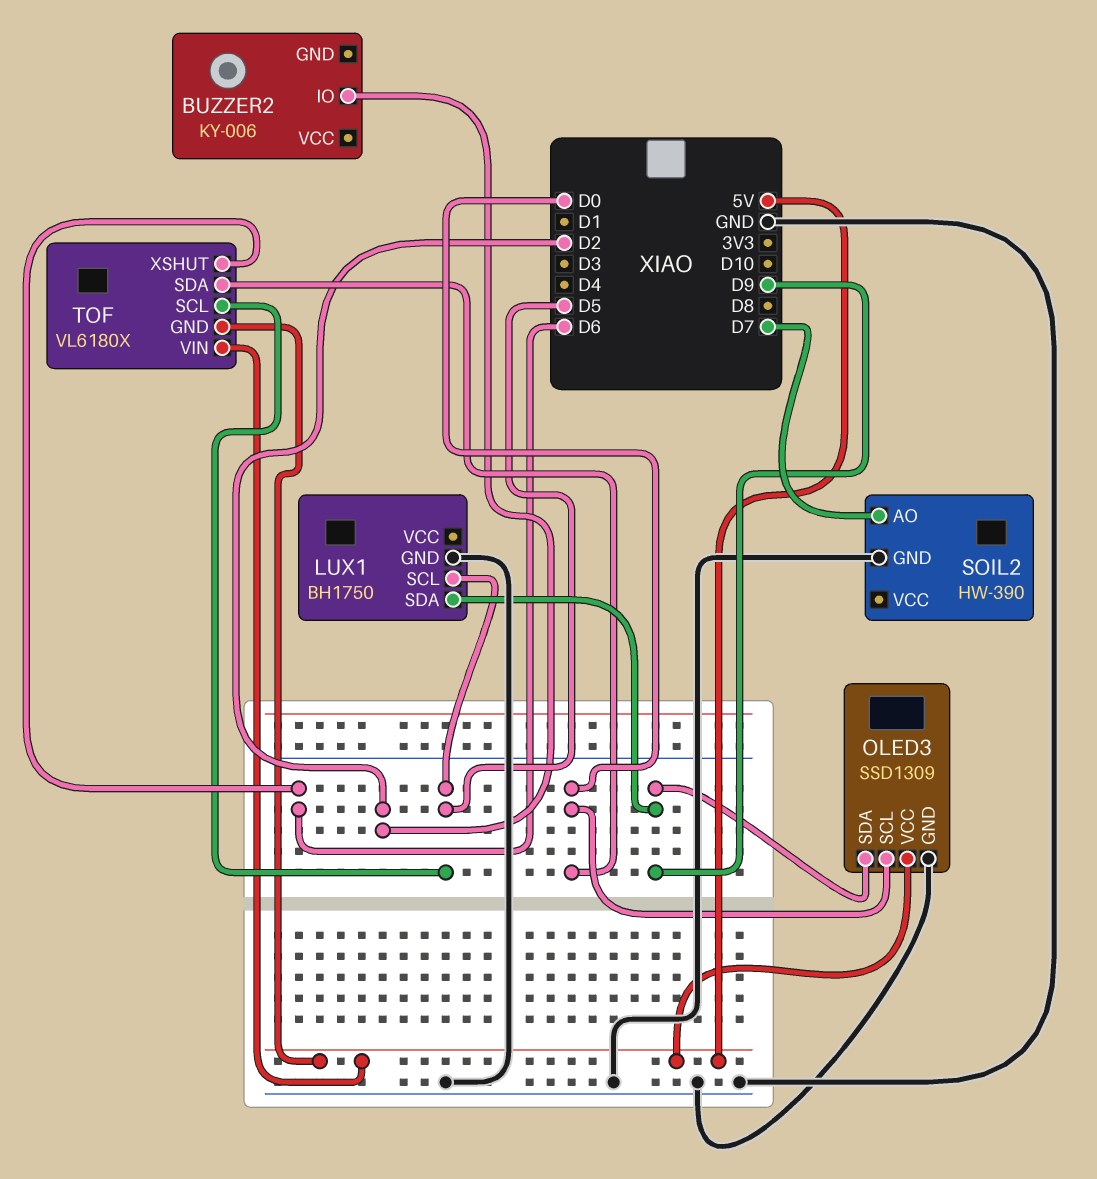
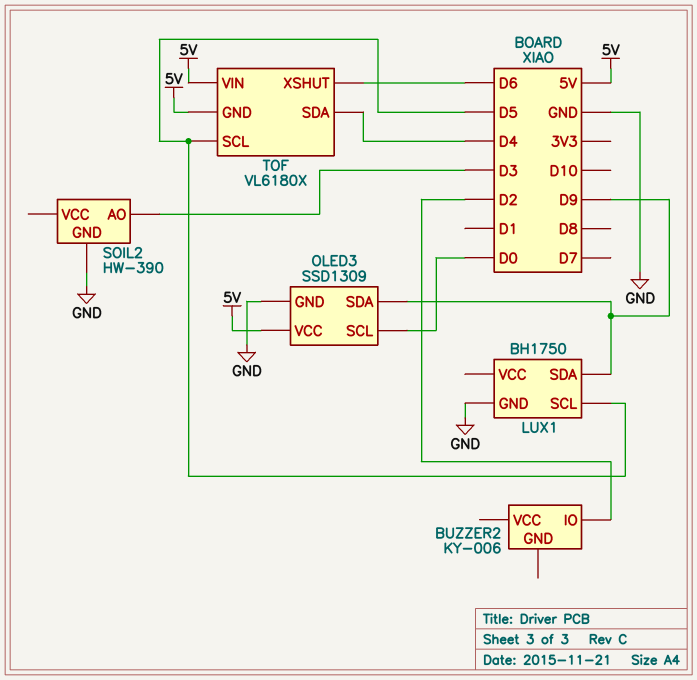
SOIL2 pin AO: D7 -> D3
TOF pin SDA: D0 -> D4

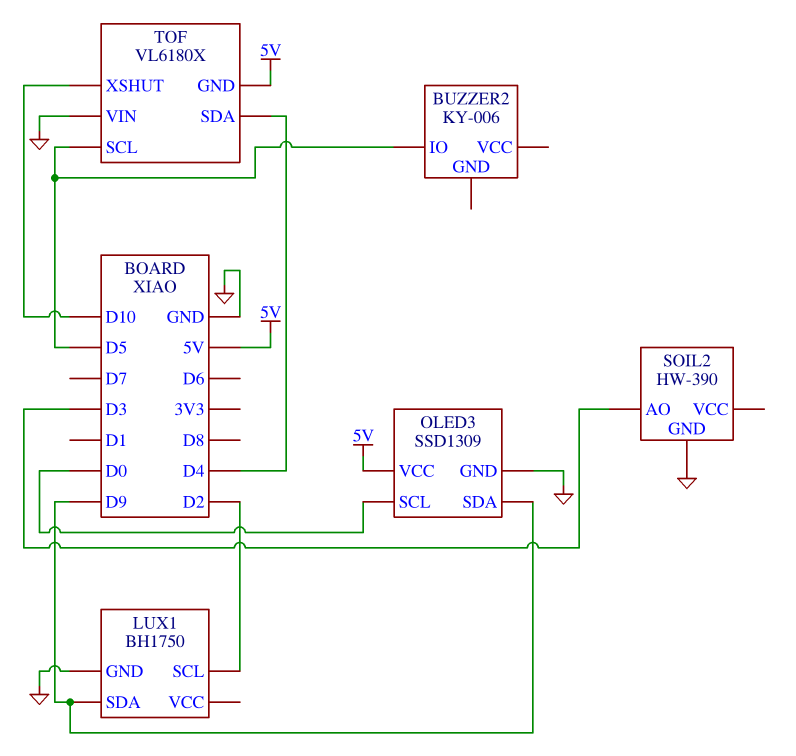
BUZZER2 pin IO: D2 -> D5
LUX1 pin SCL: D5 -> D2
TOF pin VIN: 5V -> GND
TOF pin XSHUT: D6 -> D10

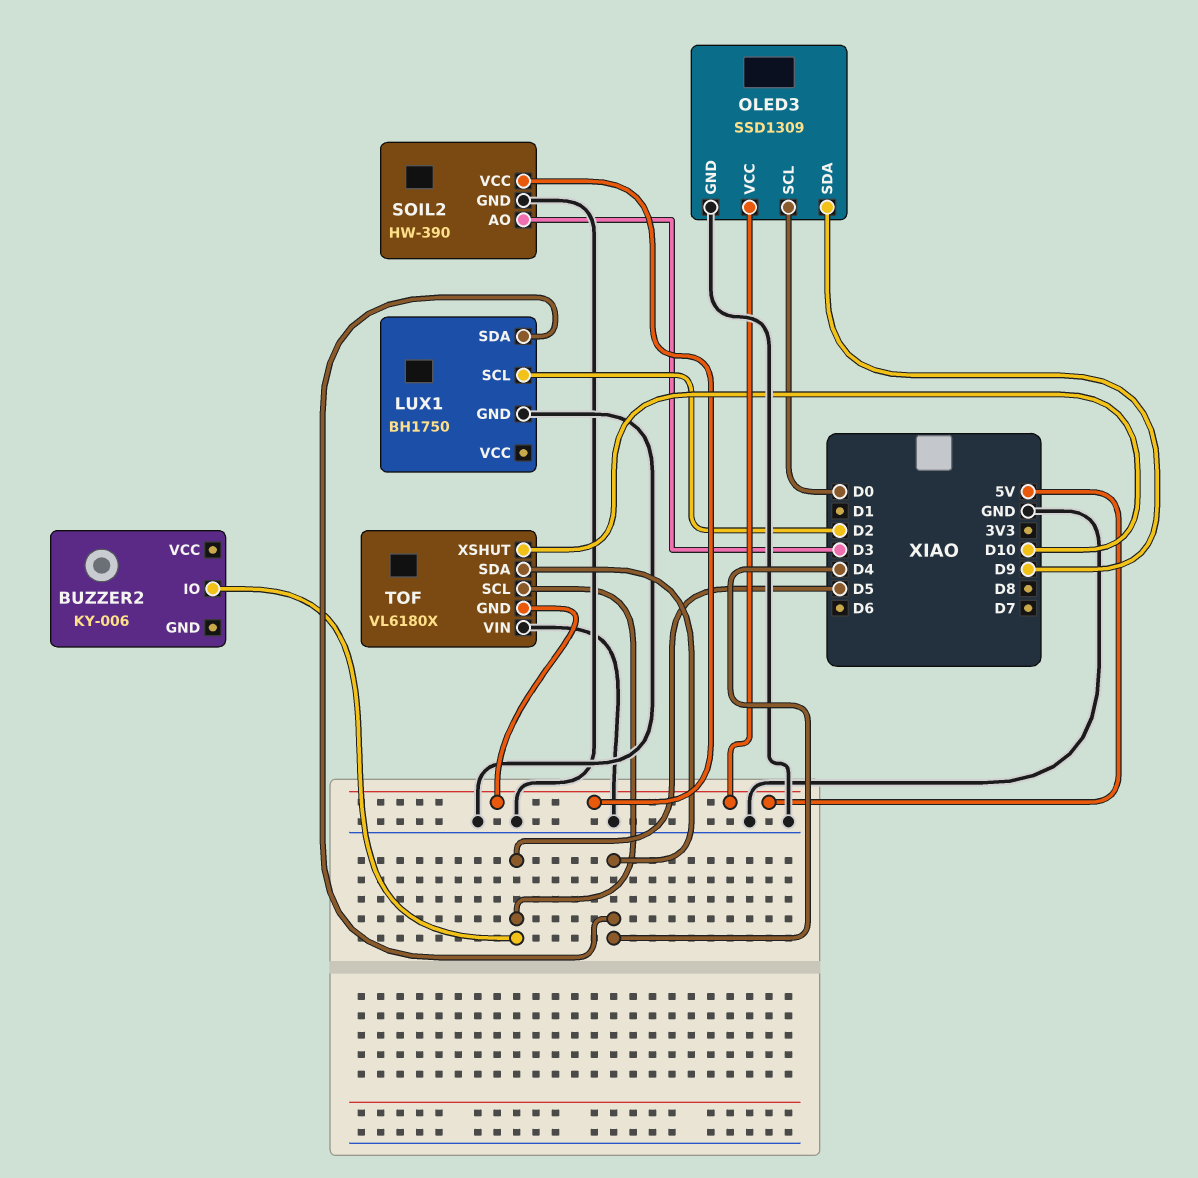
LUX1 pin SDA: D9 -> D4
SOIL2 pin VCC: none -> 5V

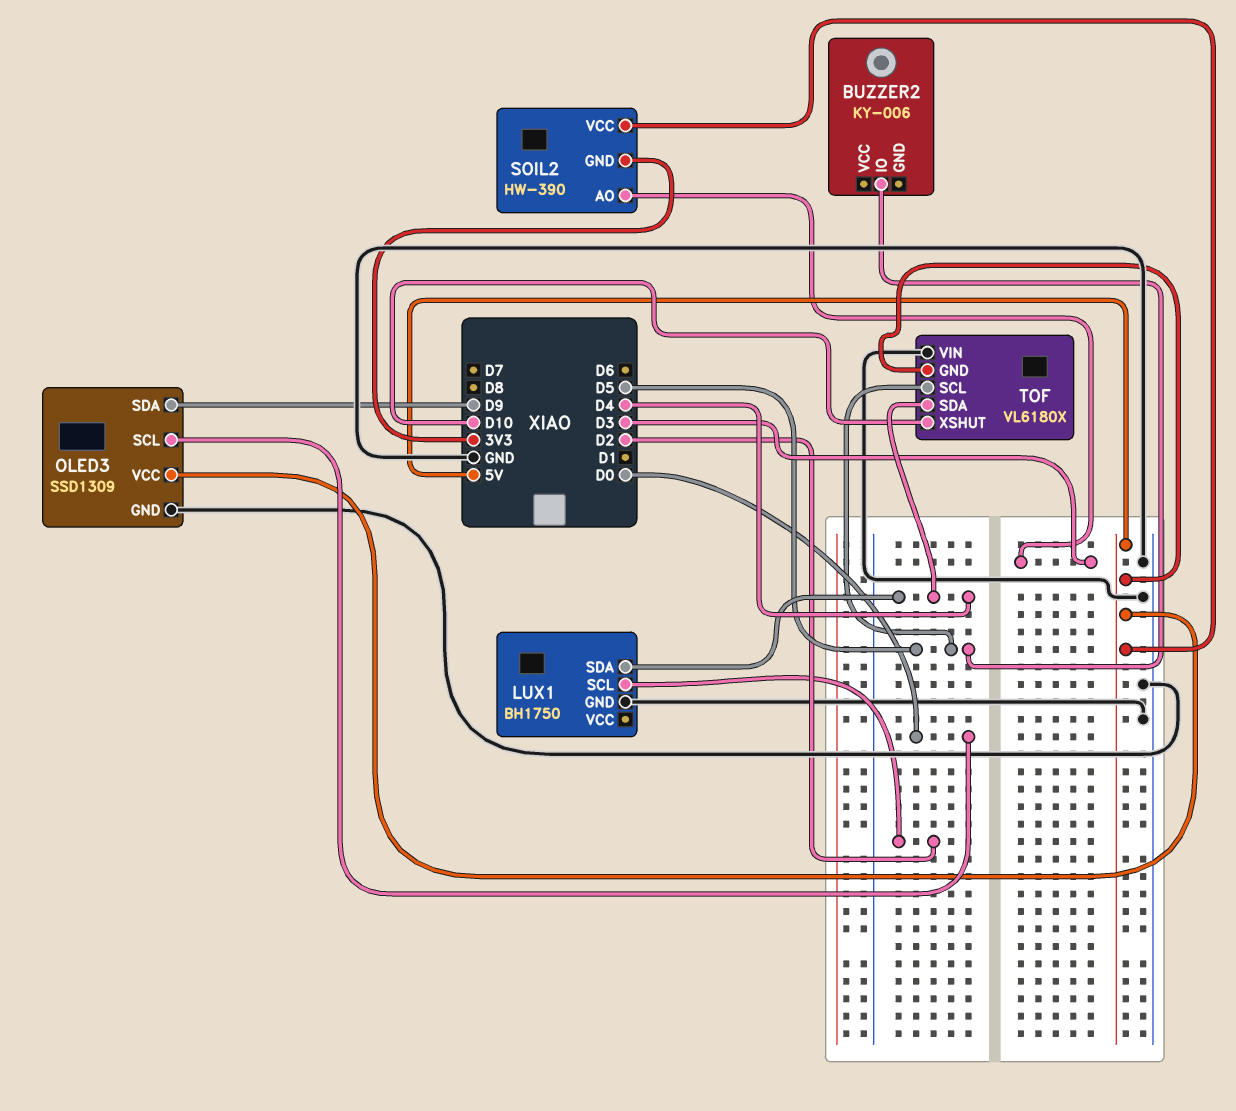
SOIL2 pin GND: GND -> 3V3

